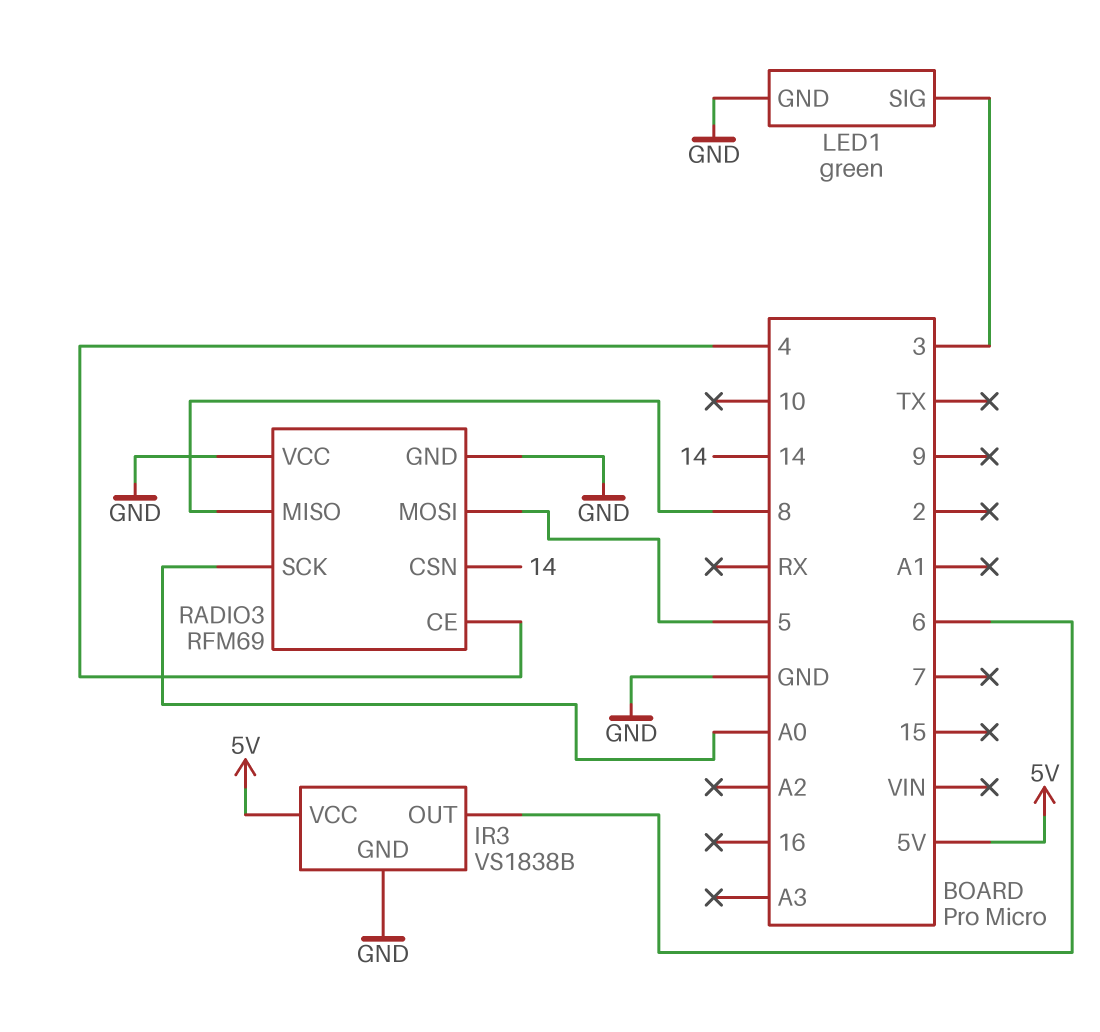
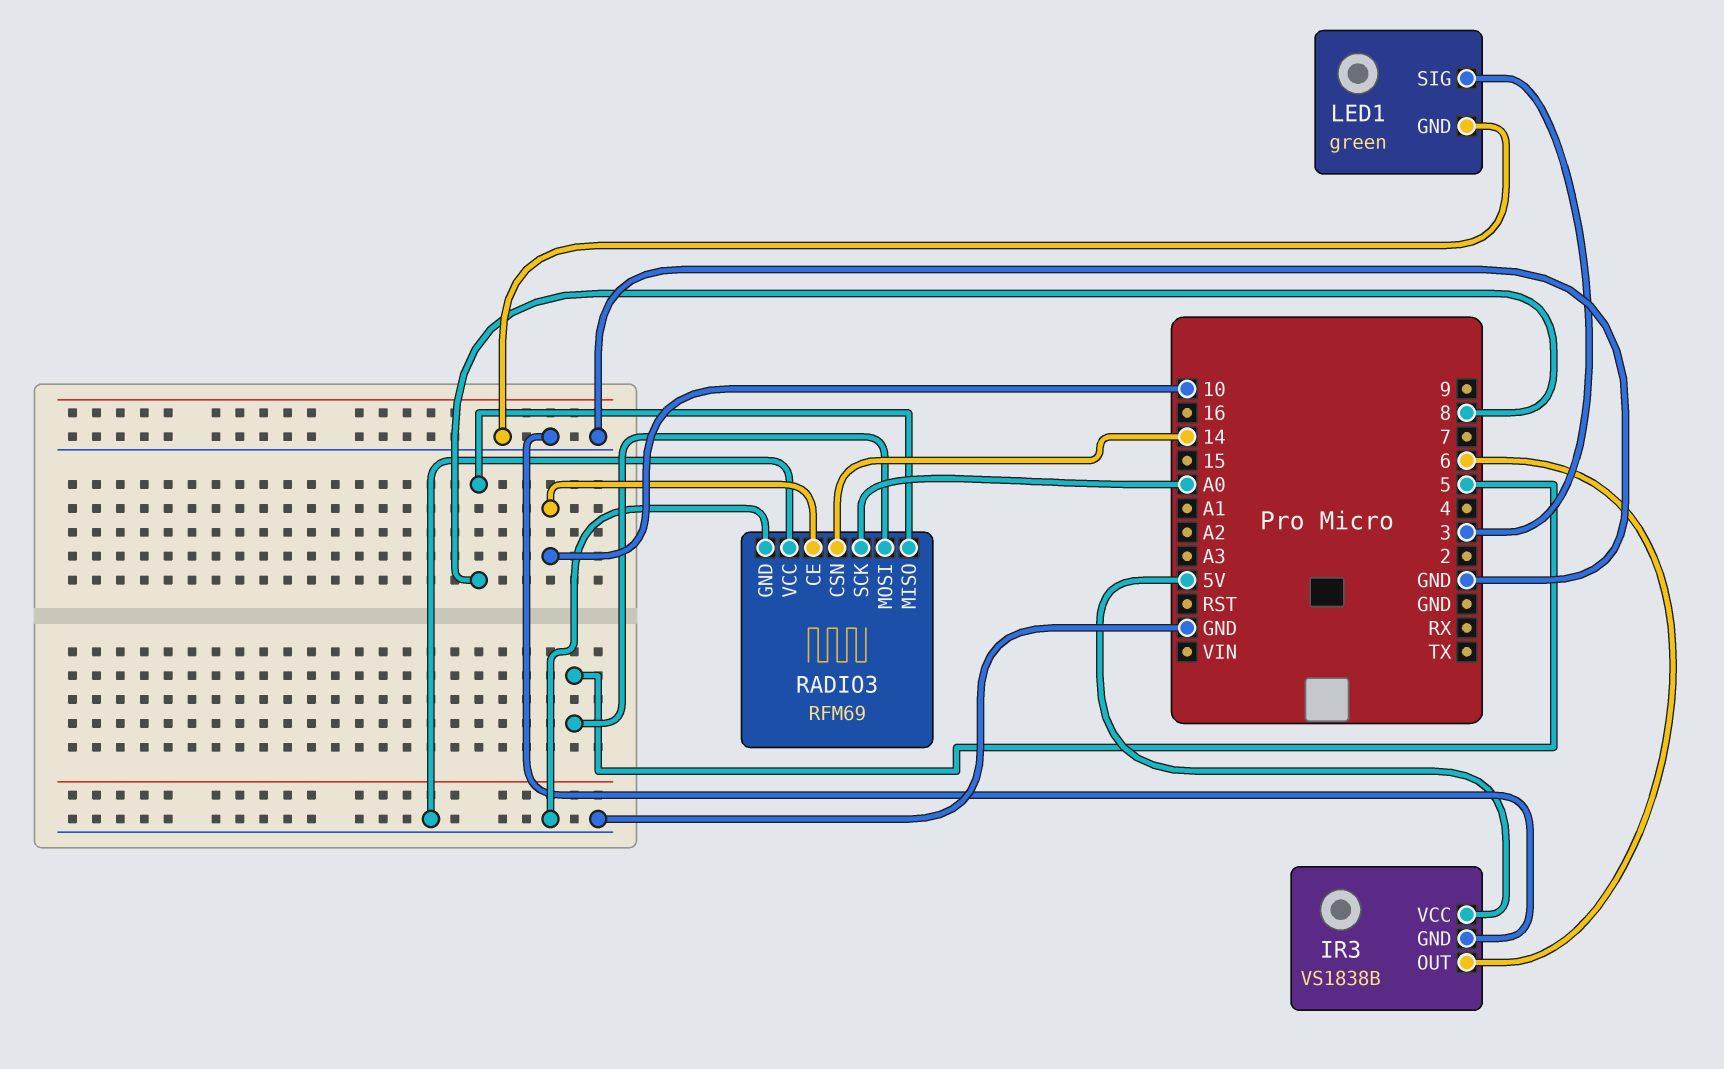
RADIO3 pin CE: 4 -> 10

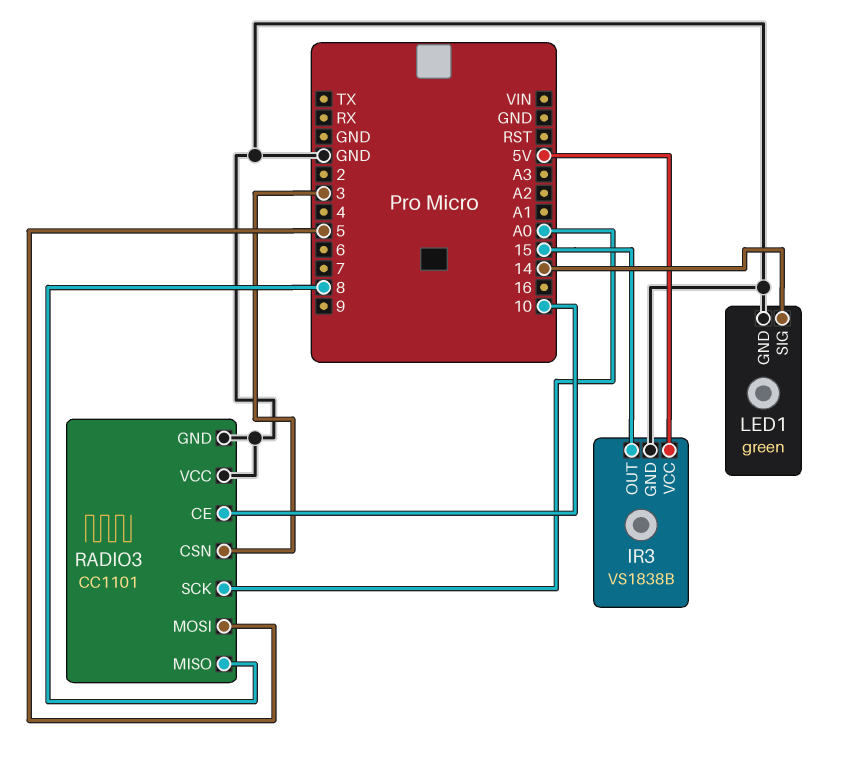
IR3 pin OUT: 6 -> 15
LED1 pin SIG: 3 -> 14
RADIO3: RFM69 -> CC1101
RADIO3 pin CSN: 14 -> 3

